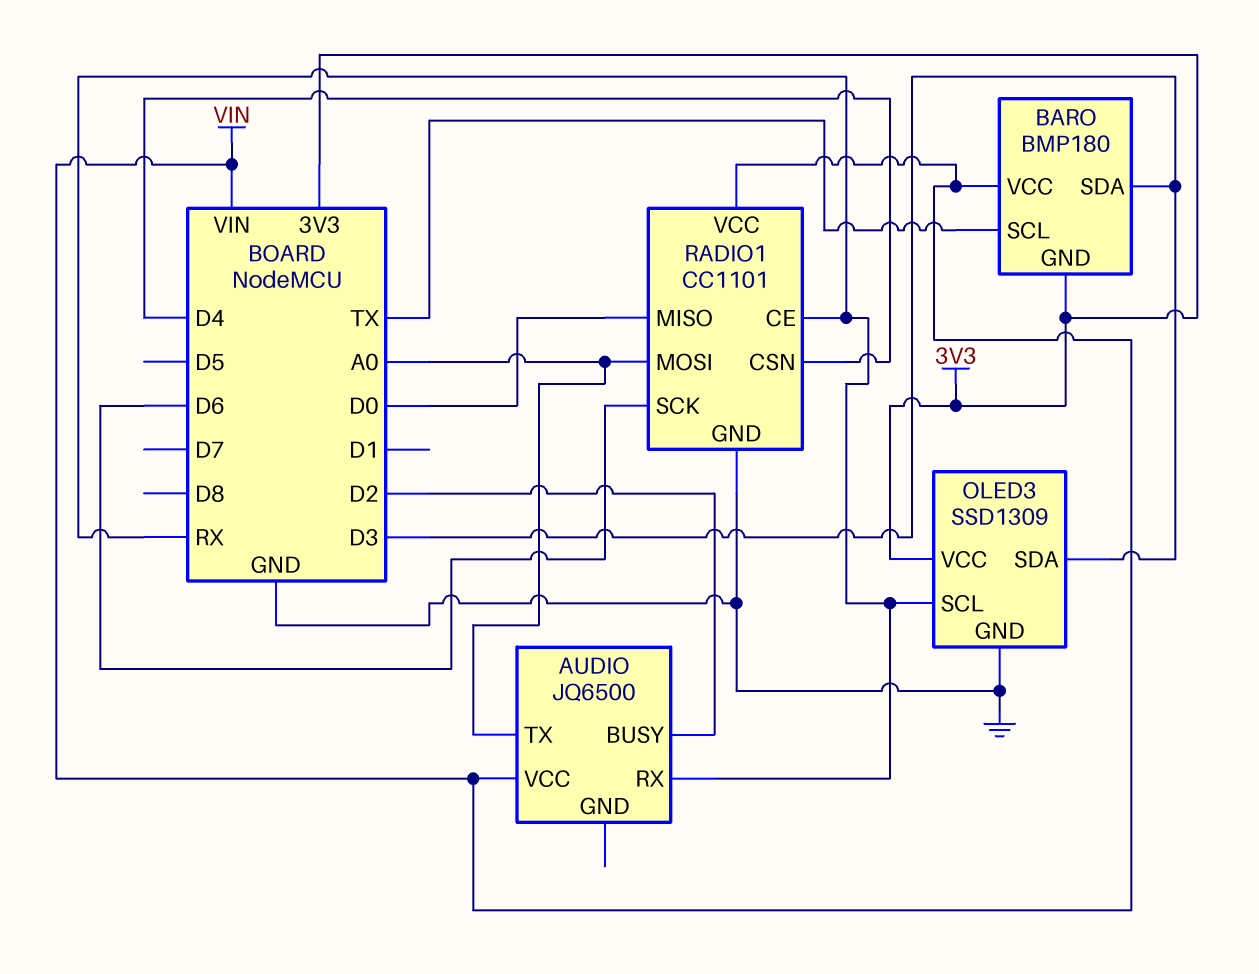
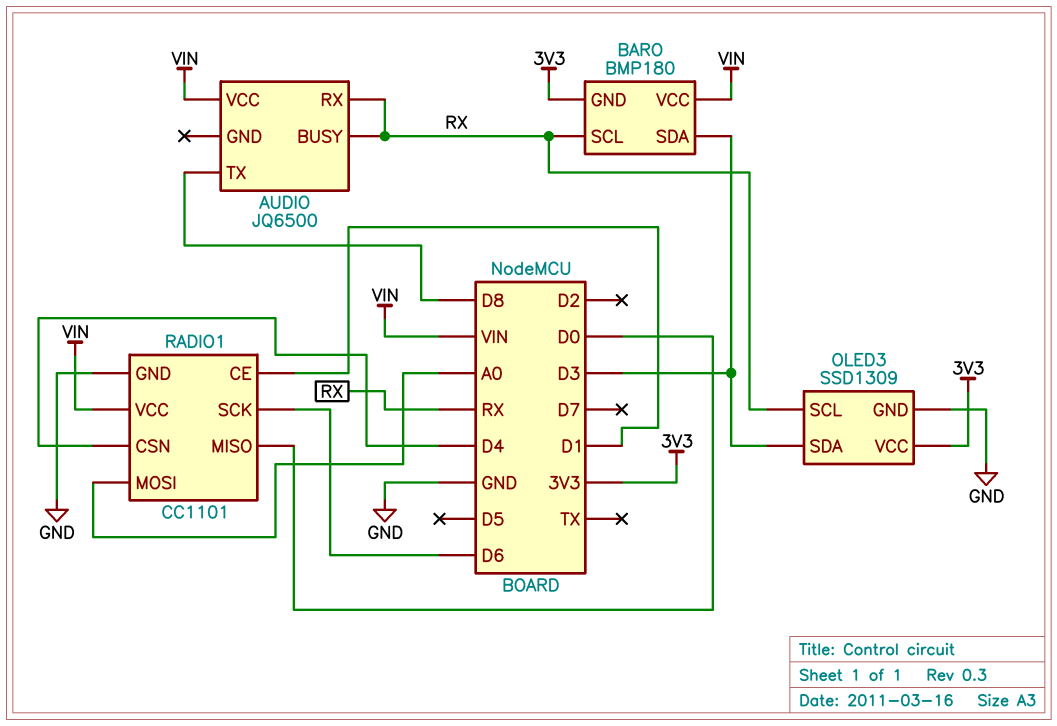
AUDIO pin BUSY: D2 -> RX
AUDIO pin TX: A0 -> D8
BARO pin SCL: TX -> RX
RADIO1 pin CE: RX -> D1

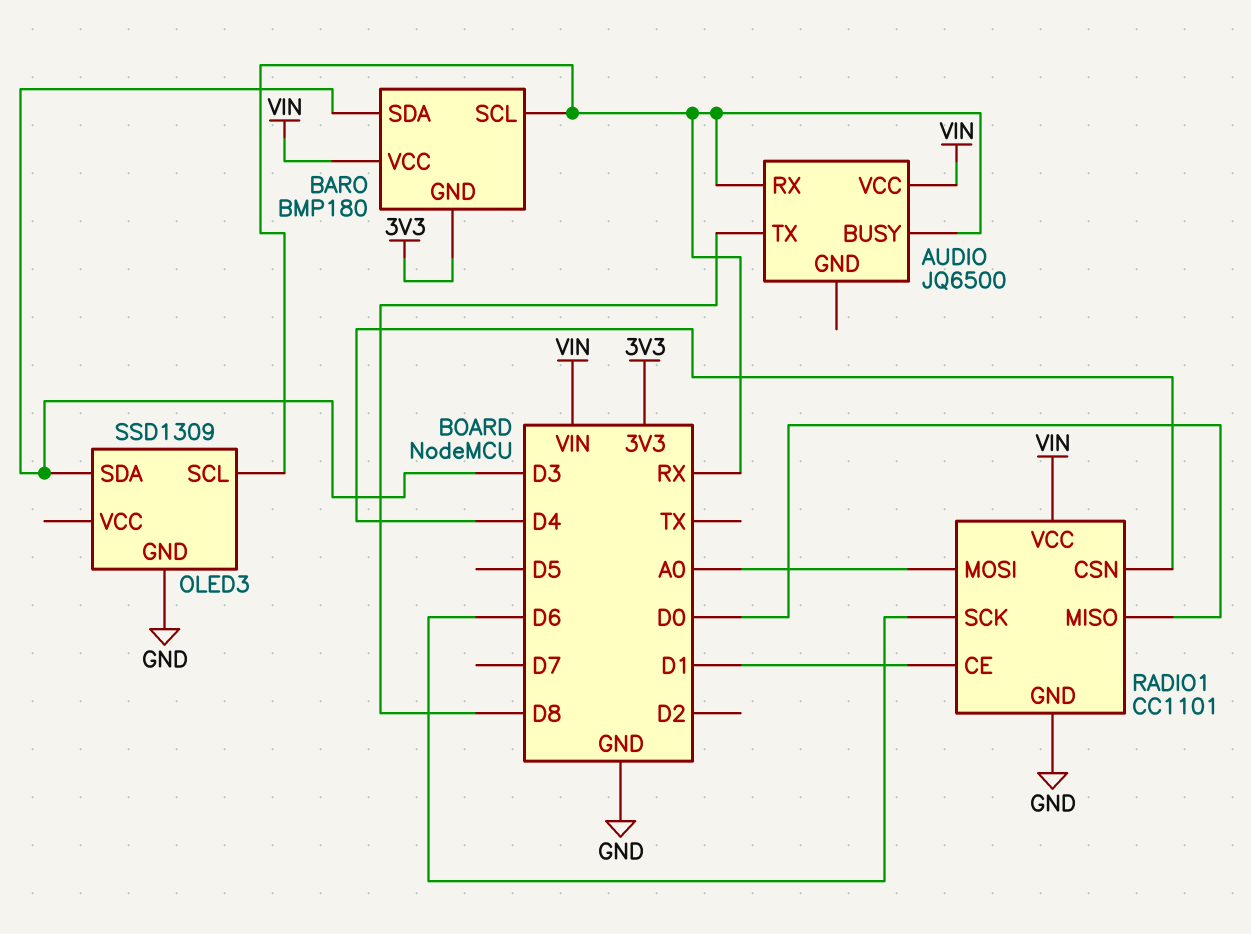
OLED3 pin VCC: 3V3 -> none

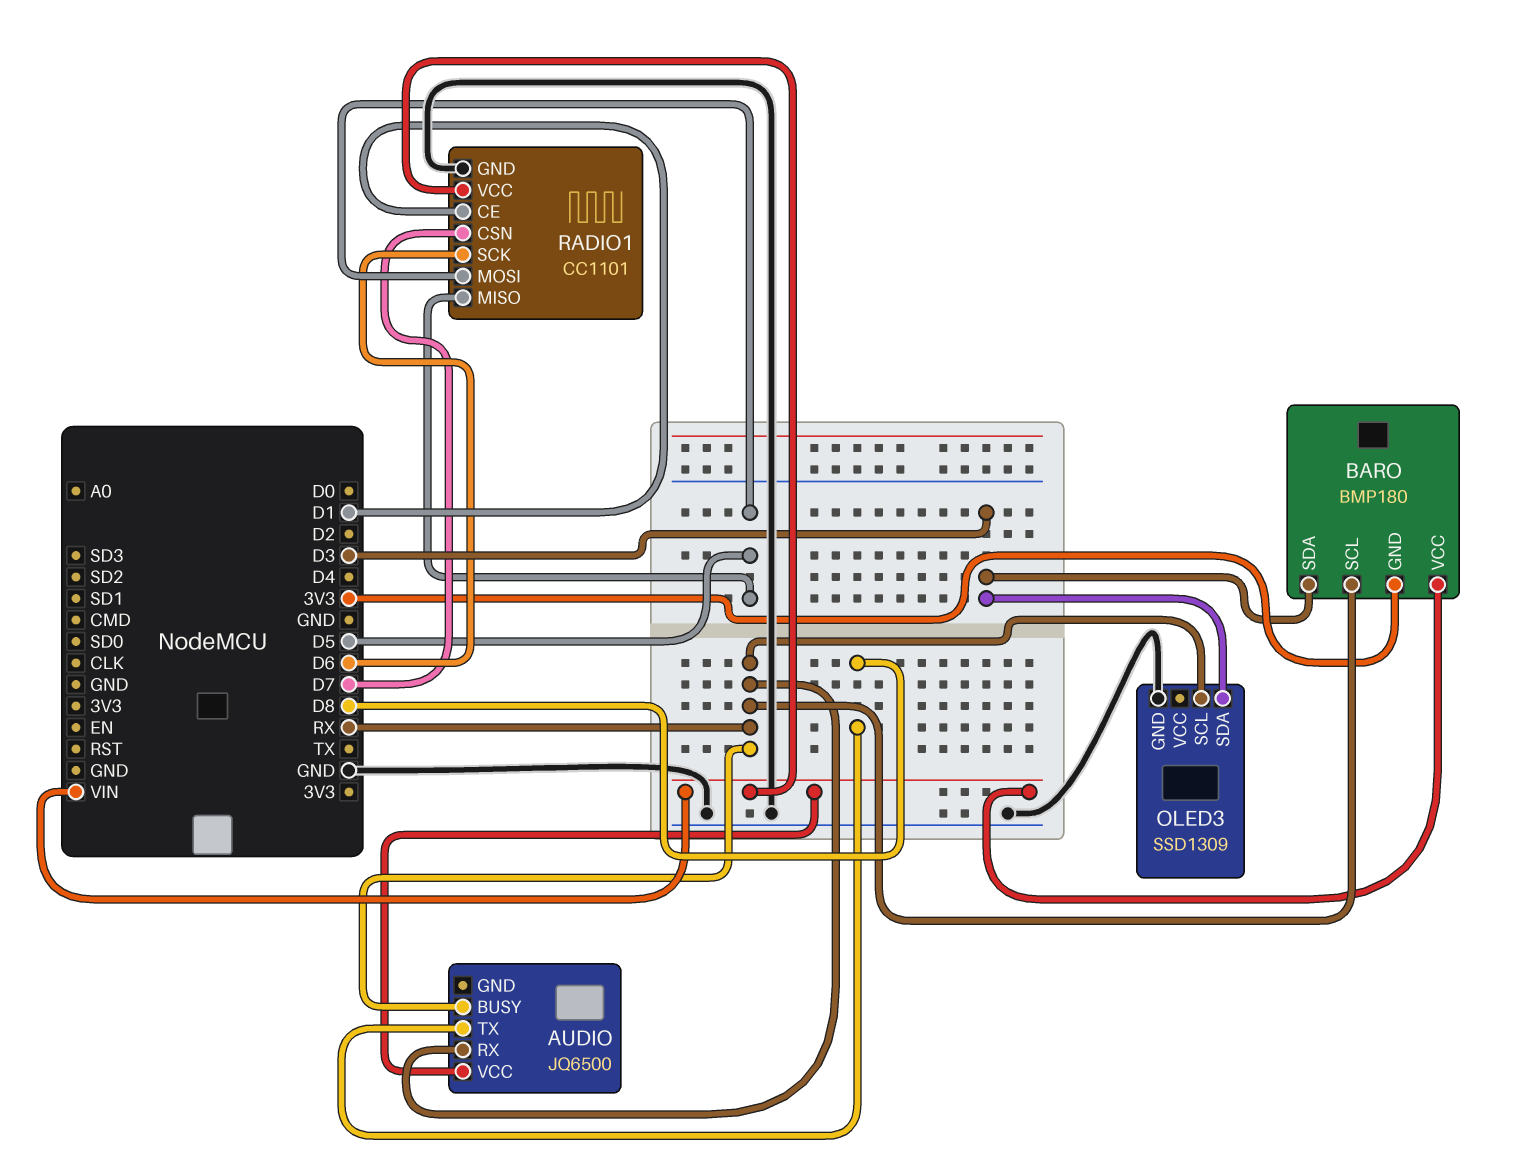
RADIO1 pin CSN: D4 -> D7
RADIO1 pin MISO: D0 -> D5
RADIO1 pin MOSI: A0 -> D5

